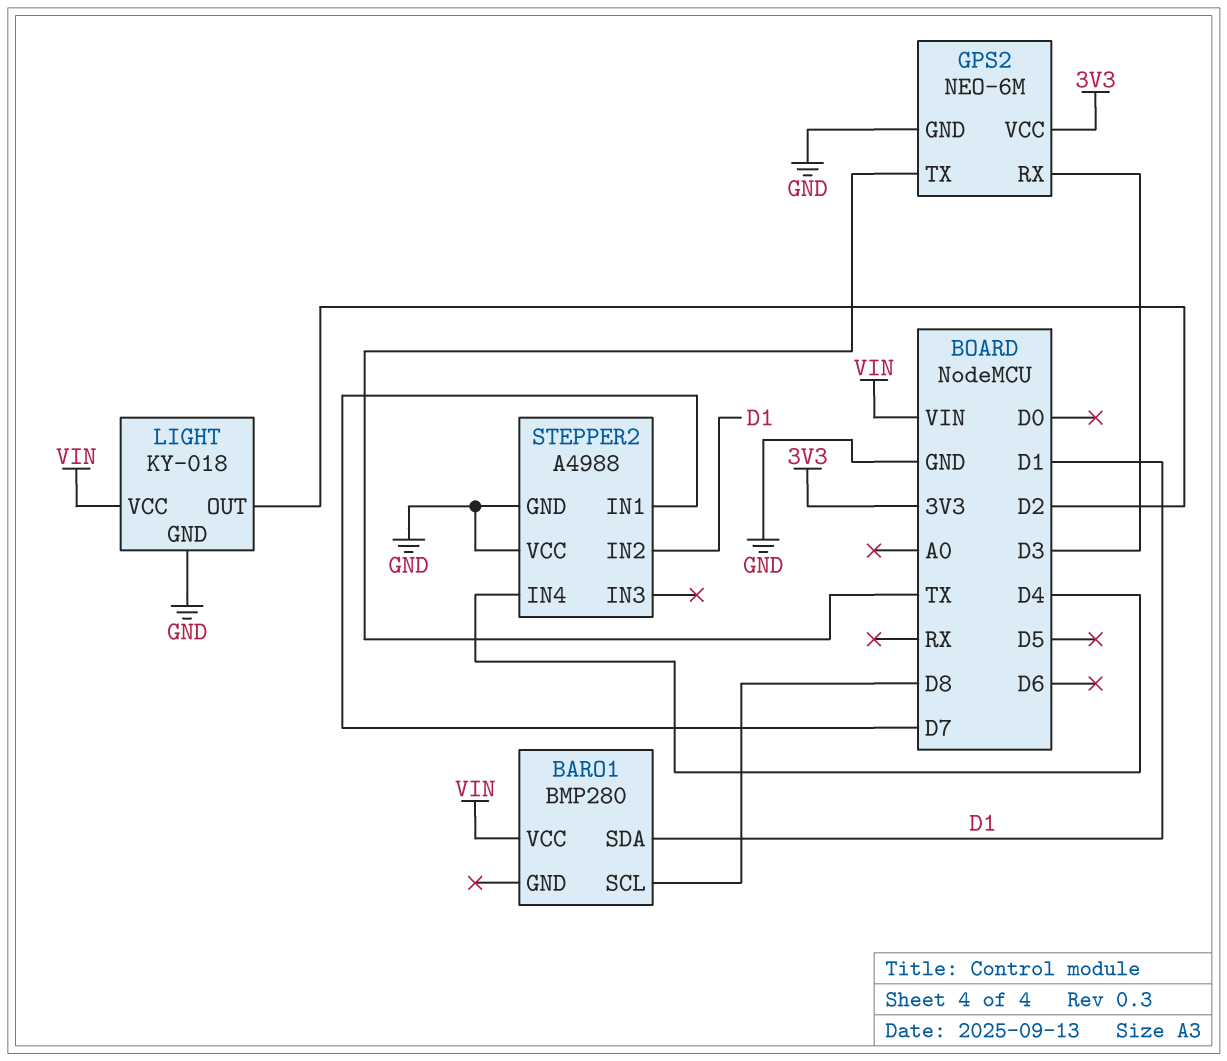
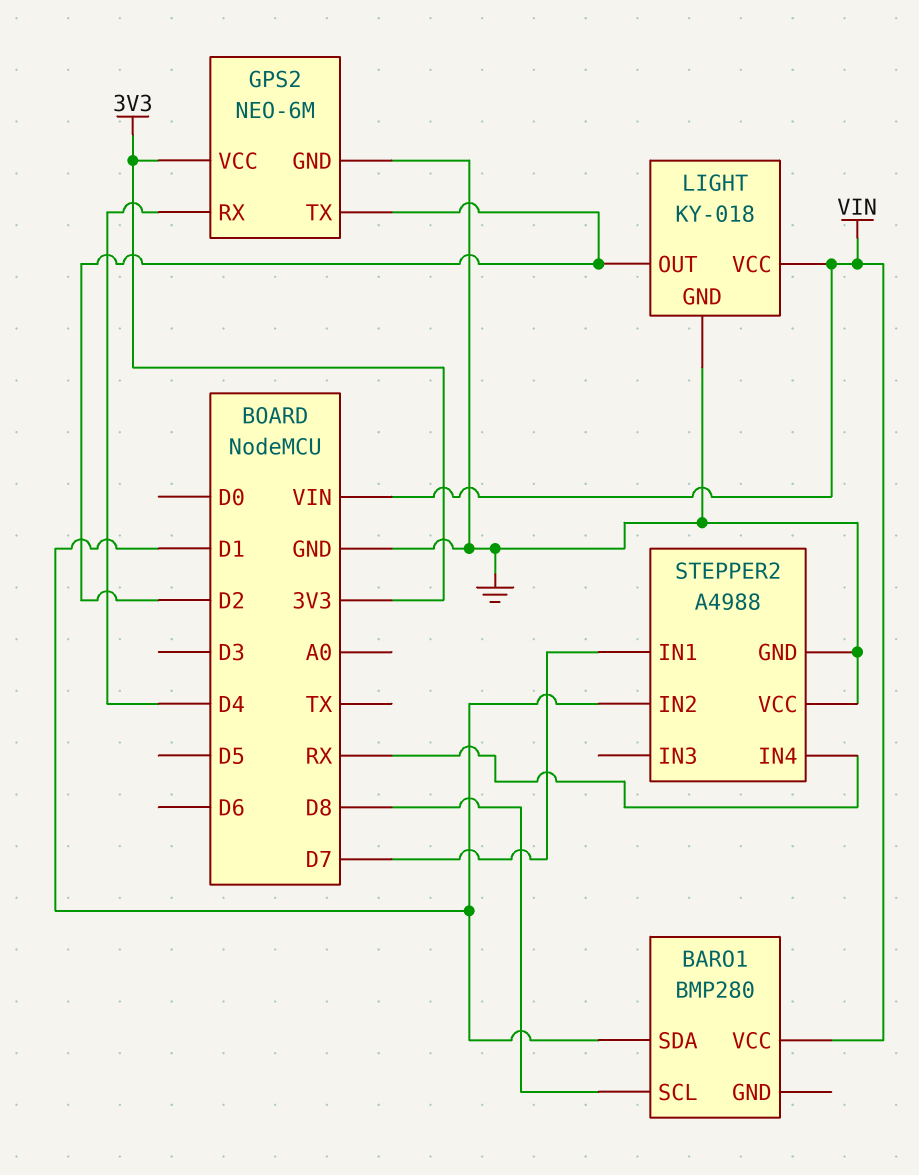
GPS2 pin RX: D3 -> D4
GPS2 pin TX: TX -> D2
STEPPER2 pin IN4: D4 -> RX

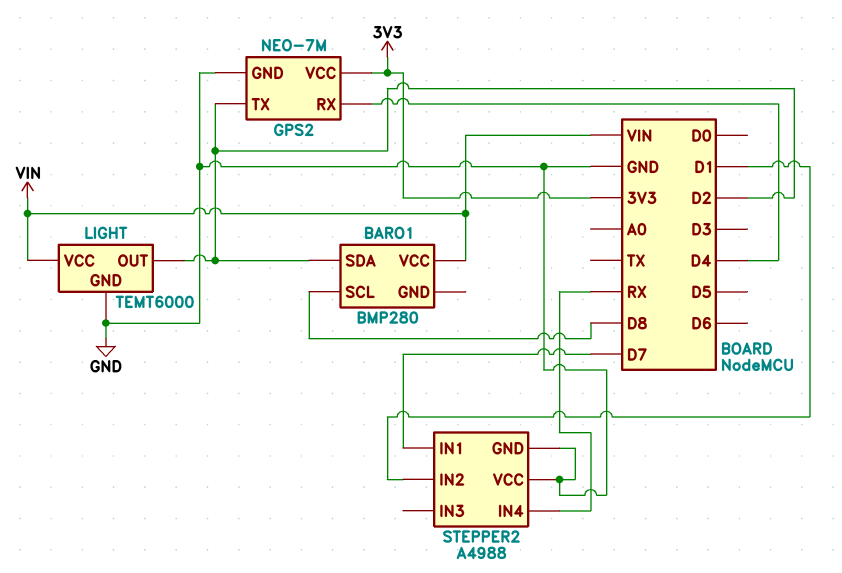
BARO1 pin SDA: D1 -> D2
GPS2: NEO-6M -> NEO-7M
LIGHT: KY-018 -> TEMT6000

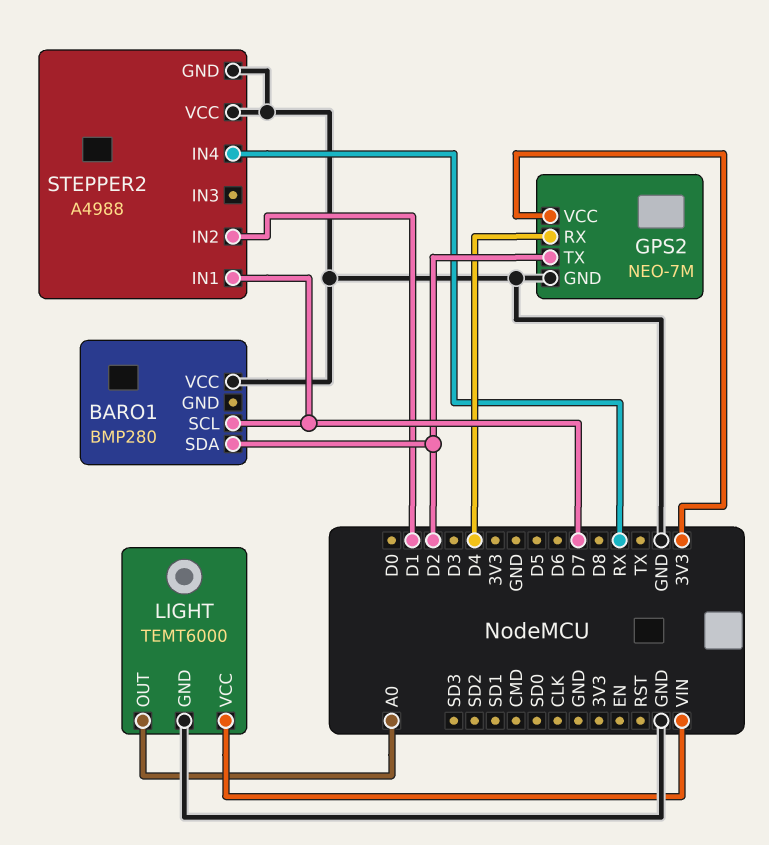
BARO1 pin SCL: D8 -> D7
BARO1 pin VCC: VIN -> GND
LIGHT pin OUT: D2 -> A0

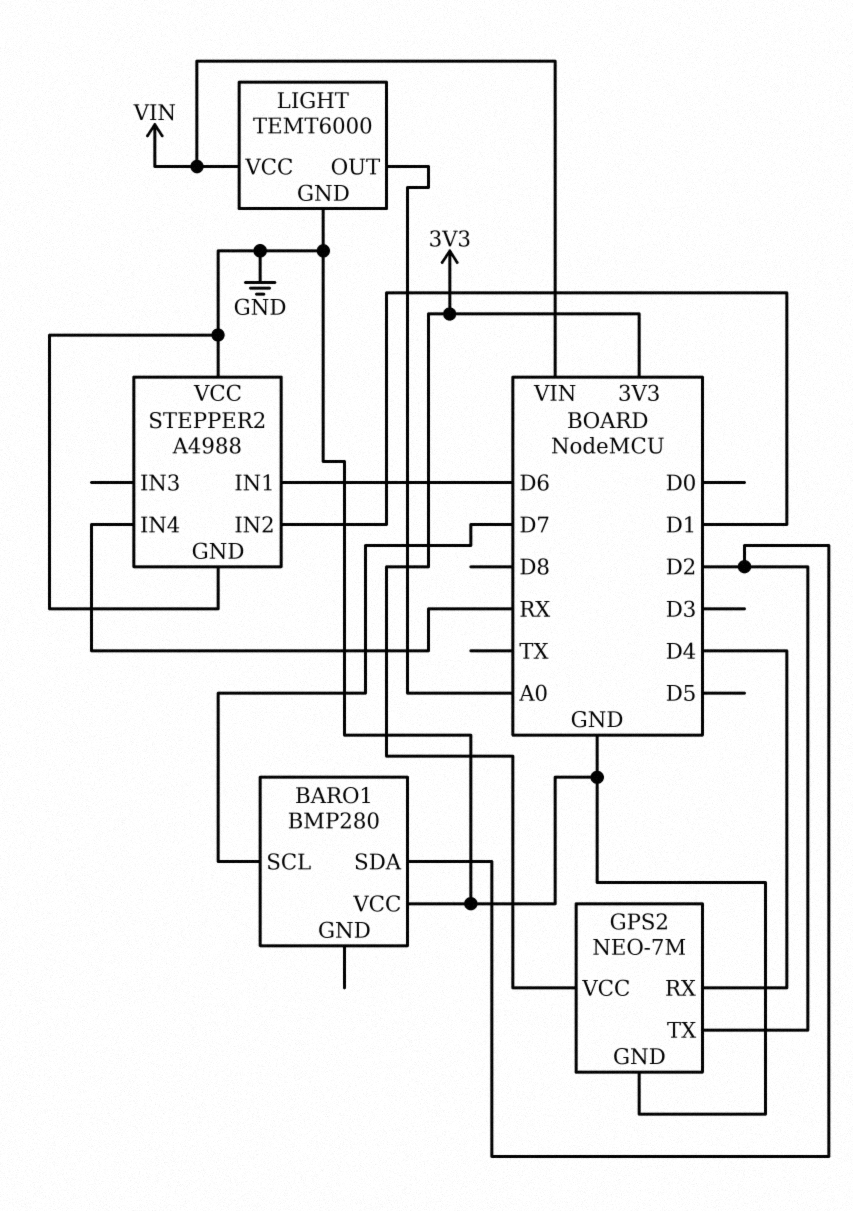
STEPPER2 pin IN1: D7 -> D6

